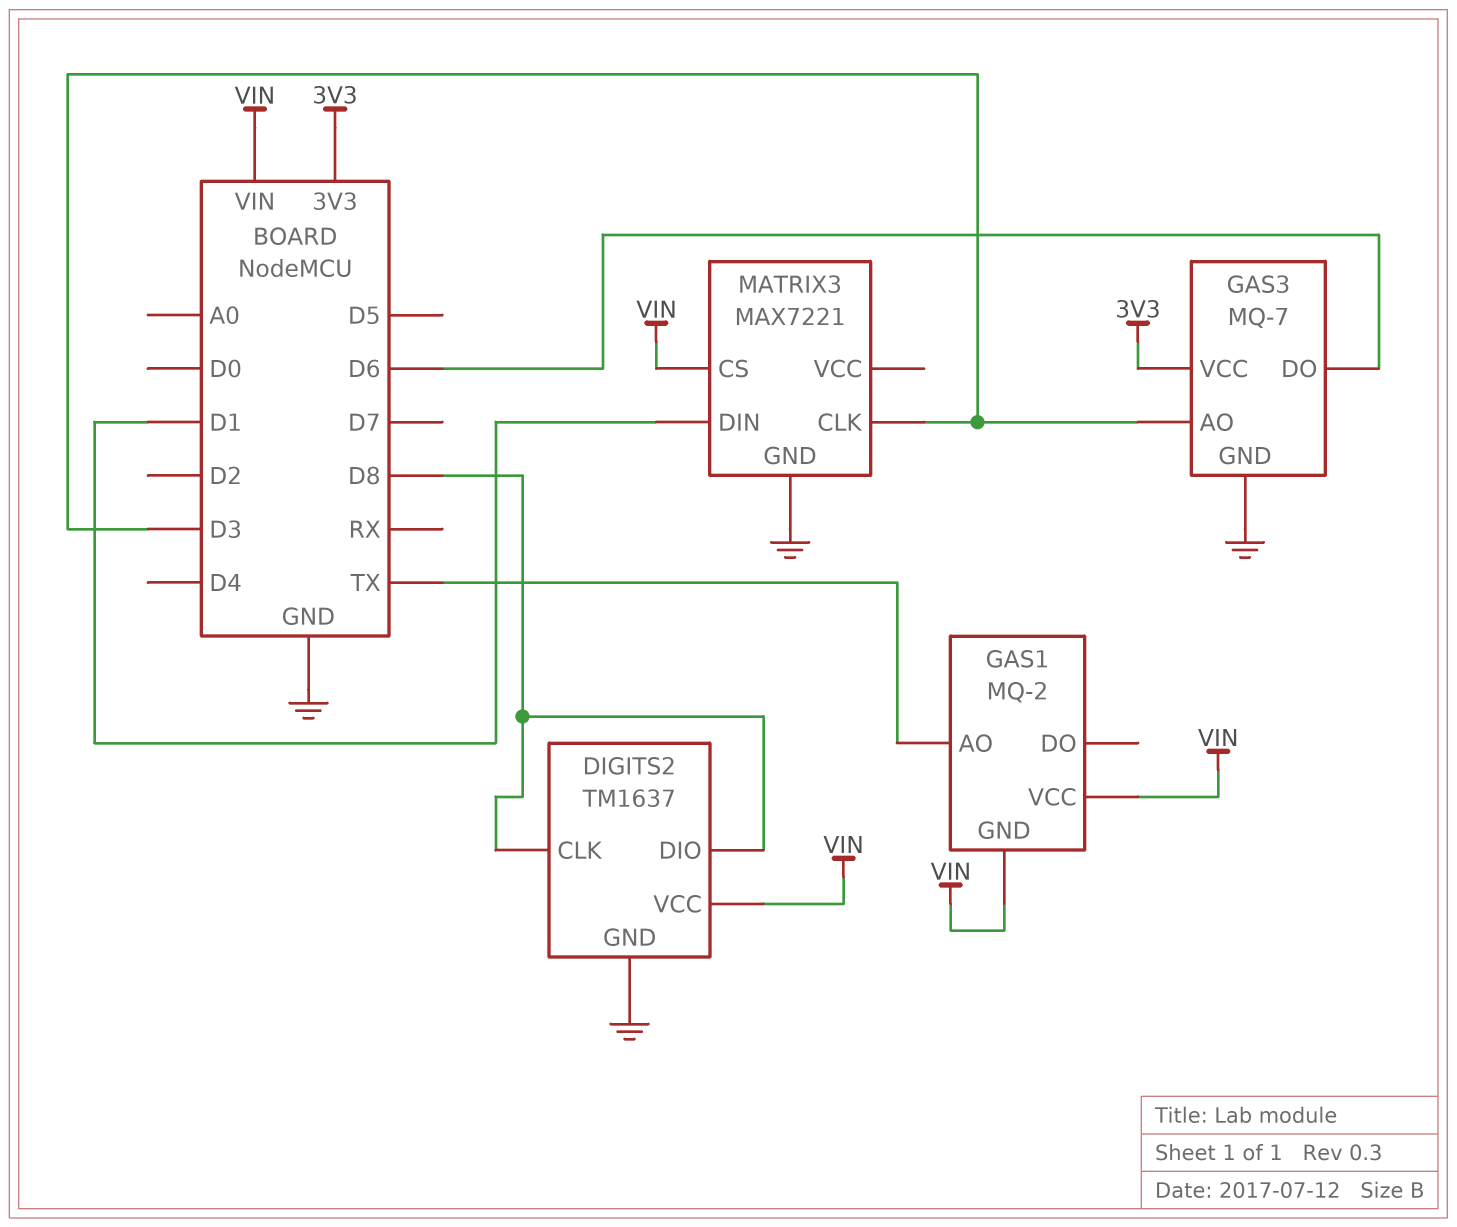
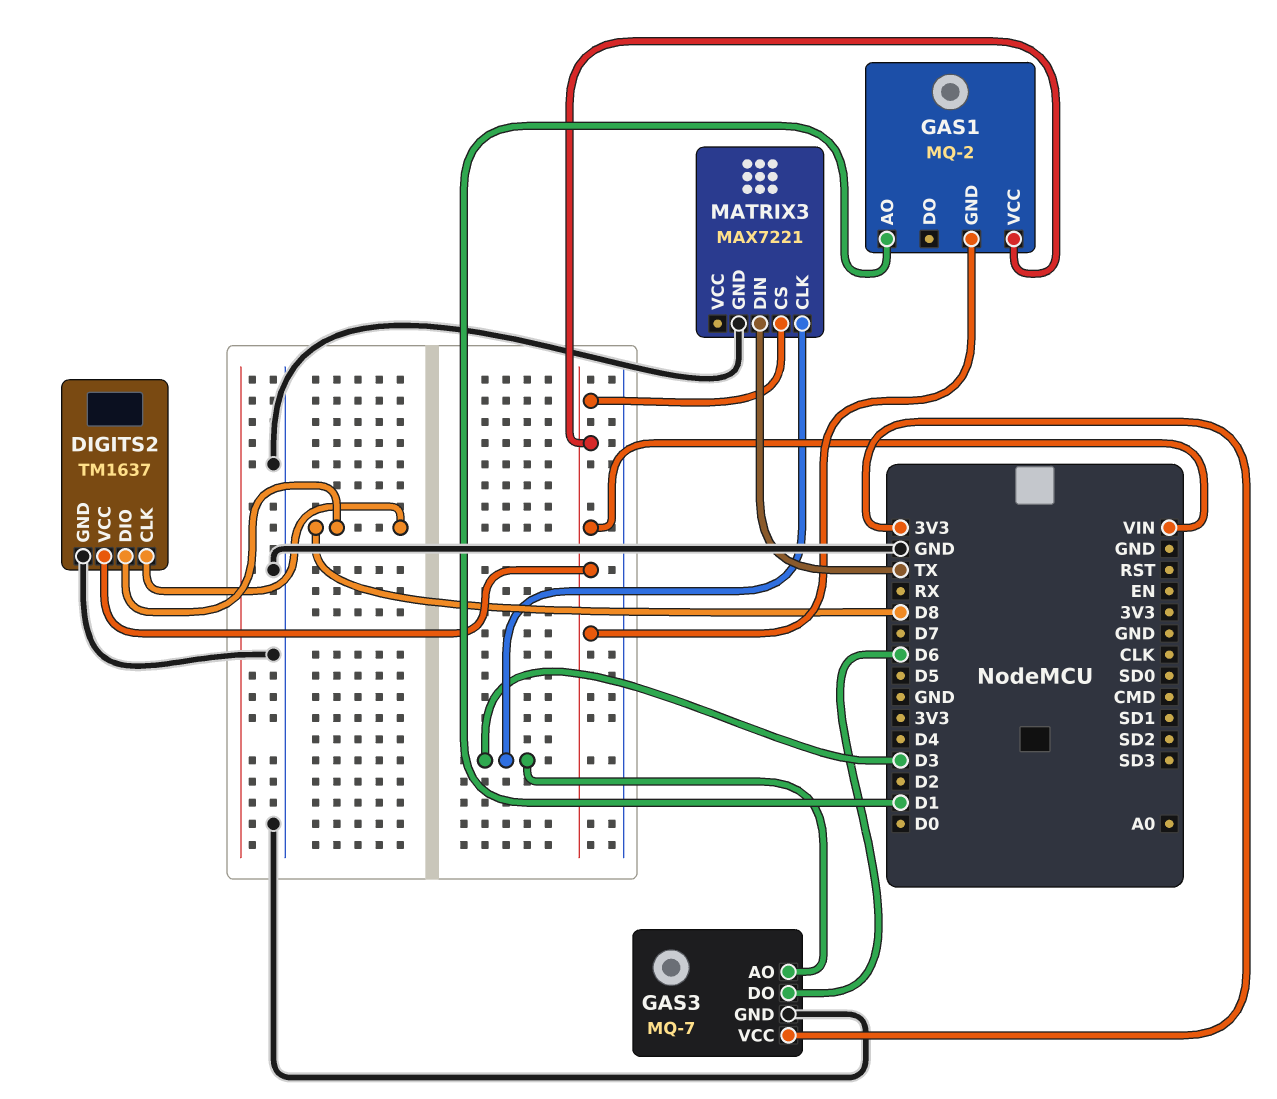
GAS1 pin AO: TX -> D1
MATRIX3 pin DIN: D1 -> TX

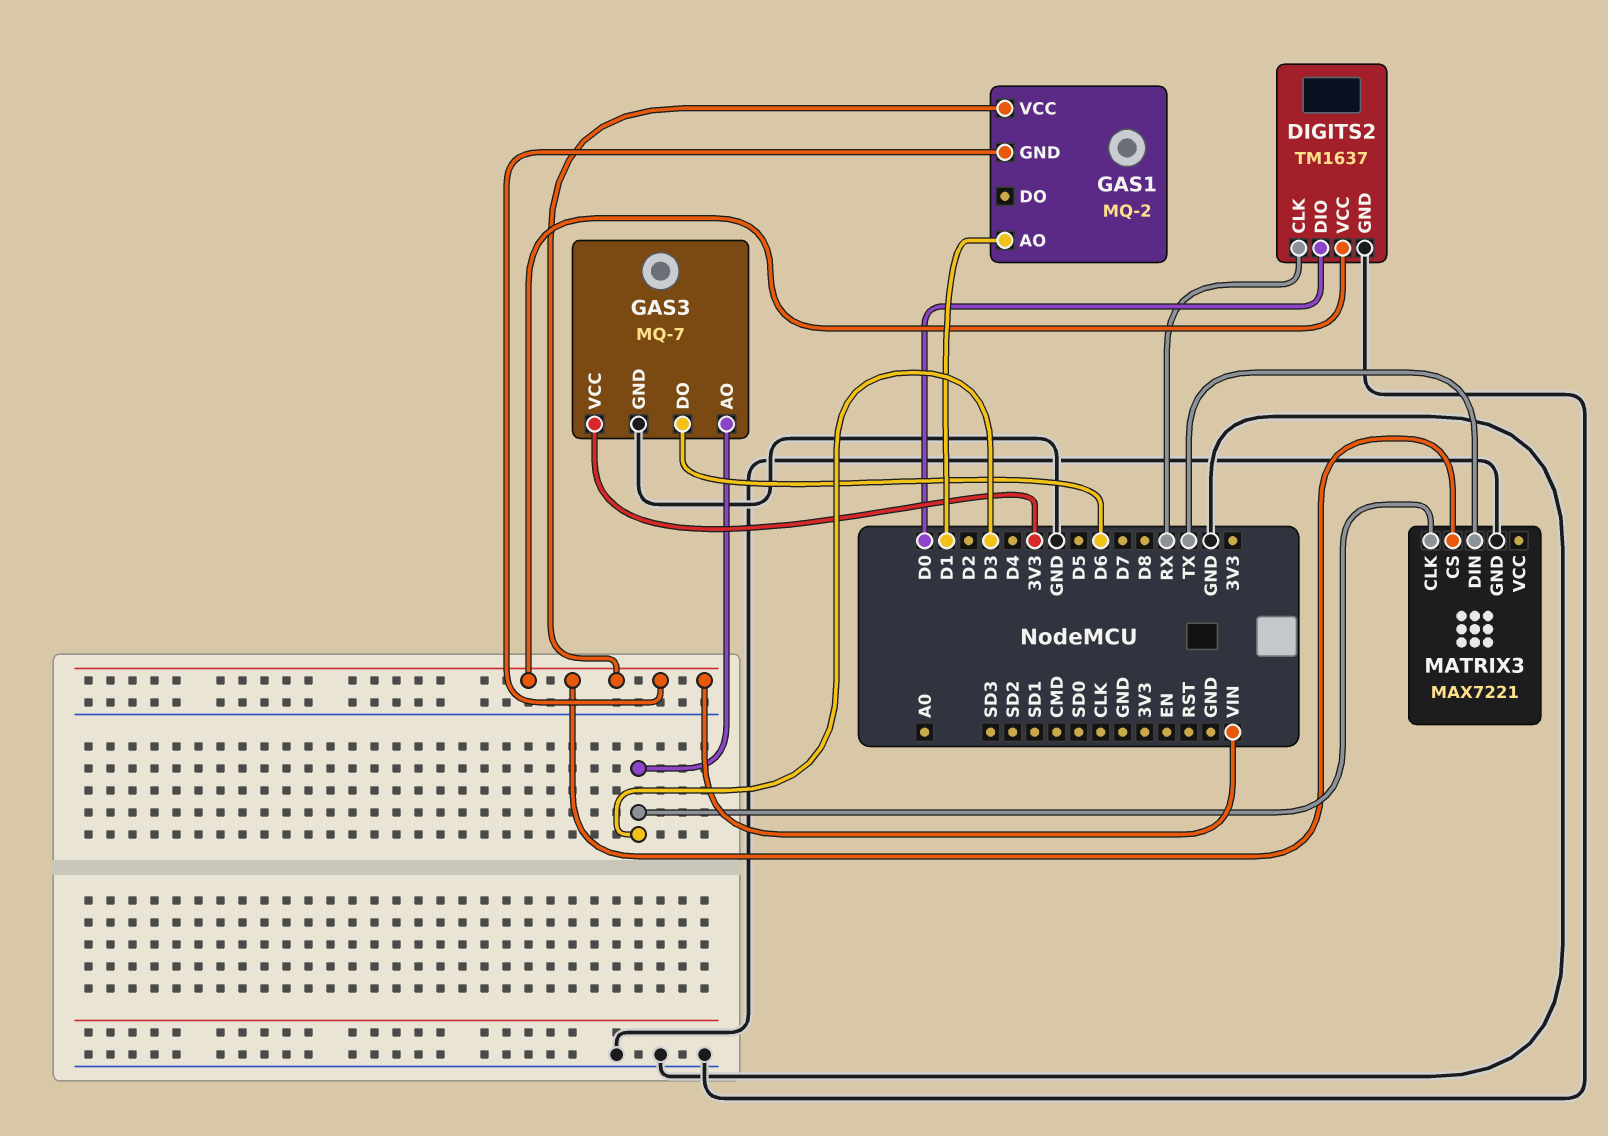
DIGITS2 pin CLK: D8 -> RX
DIGITS2 pin DIO: D8 -> D0

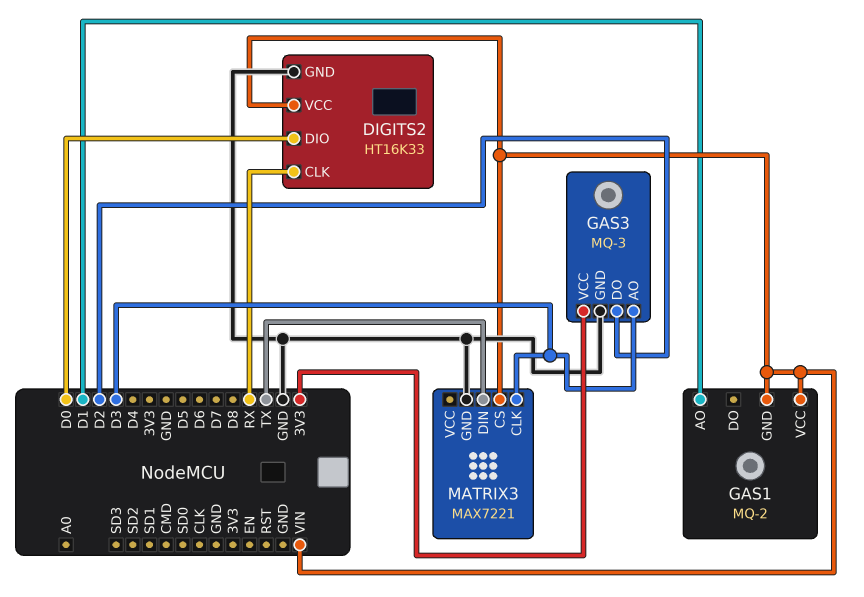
DIGITS2: TM1637 -> HT16K33
GAS3: MQ-7 -> MQ-3
GAS3 pin DO: D6 -> D2

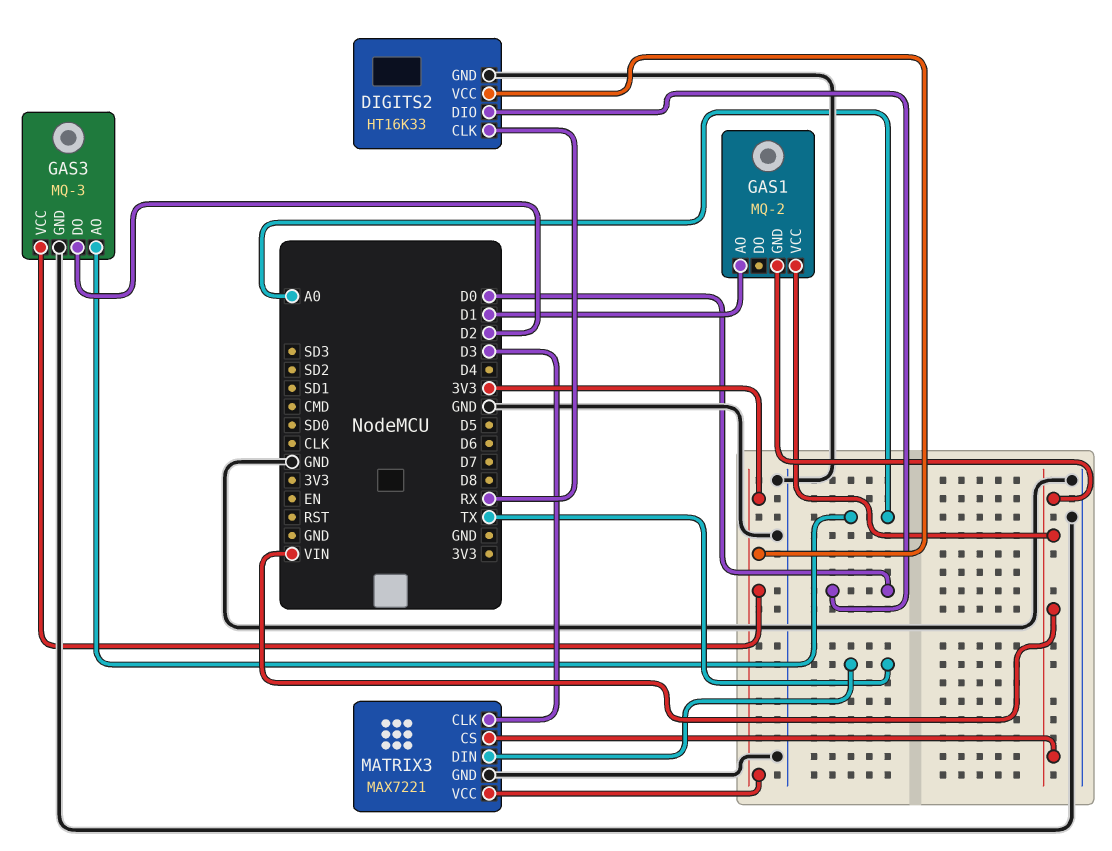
DIGITS2 pin VCC: VIN -> 3V3
GAS3 pin AO: D3 -> A0
MATRIX3 pin VCC: none -> 3V3

